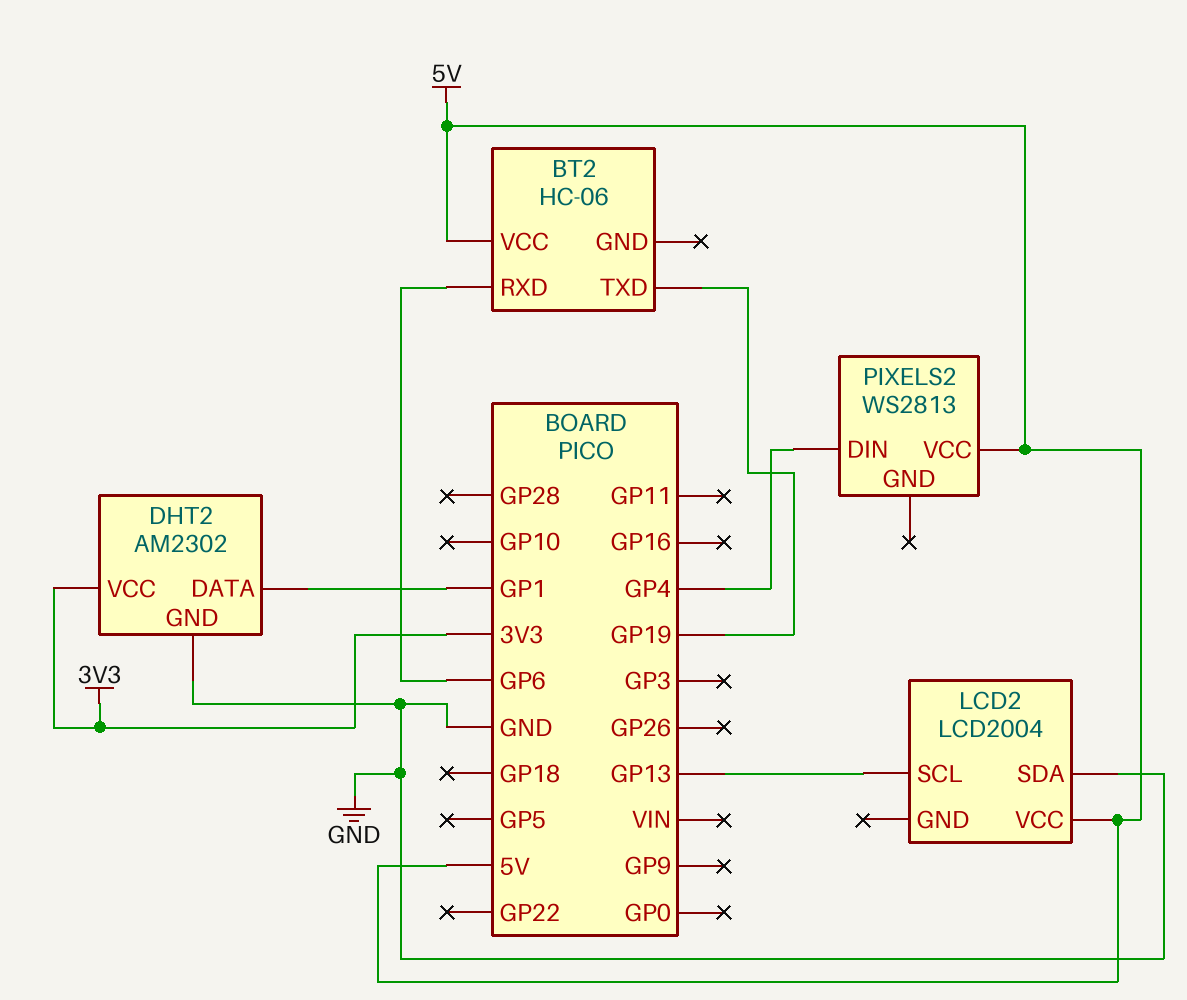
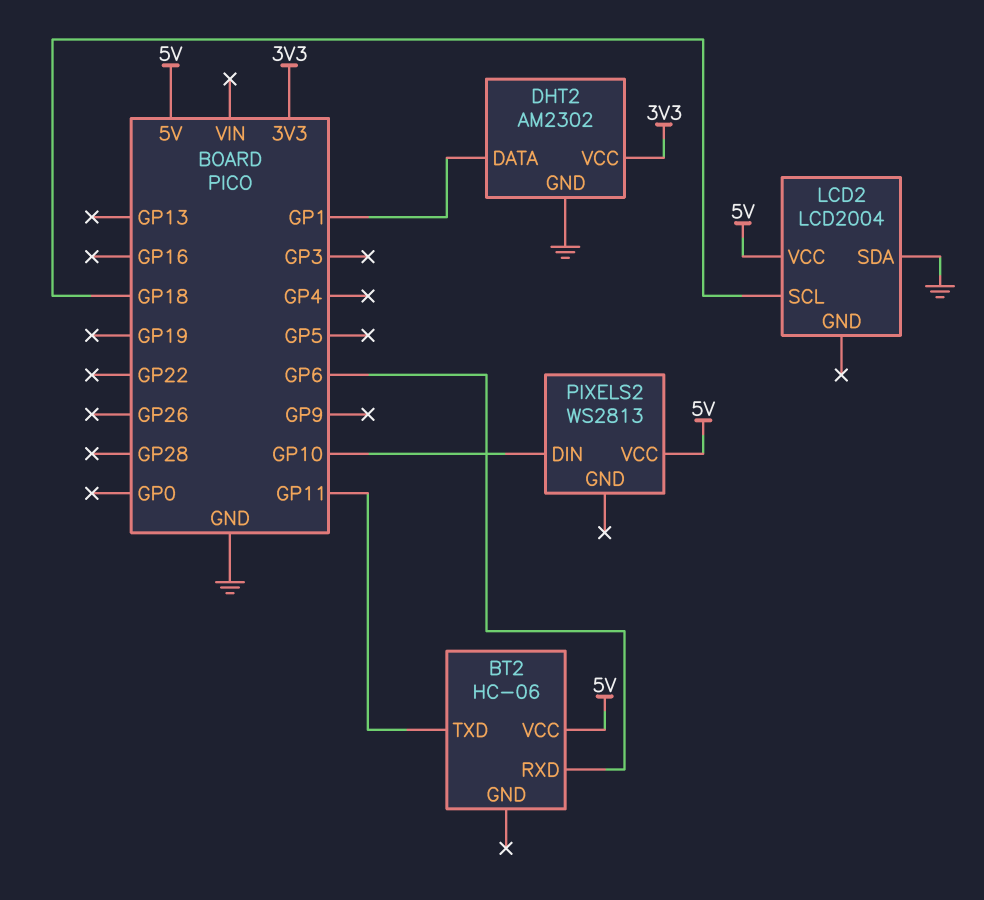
BT2 pin TXD: GP19 -> GP11
LCD2 pin SCL: GP13 -> GP18
PIXELS2 pin DIN: GP4 -> GP10

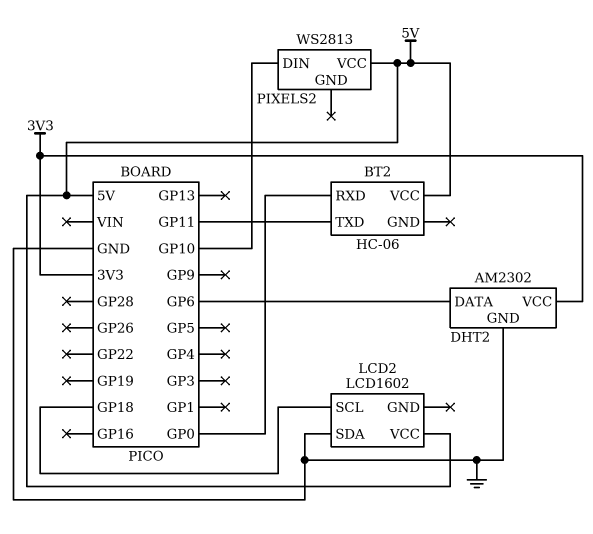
BT2 pin RXD: GP6 -> GP0
DHT2 pin DATA: GP1 -> GP6
LCD2: LCD2004 -> LCD1602

